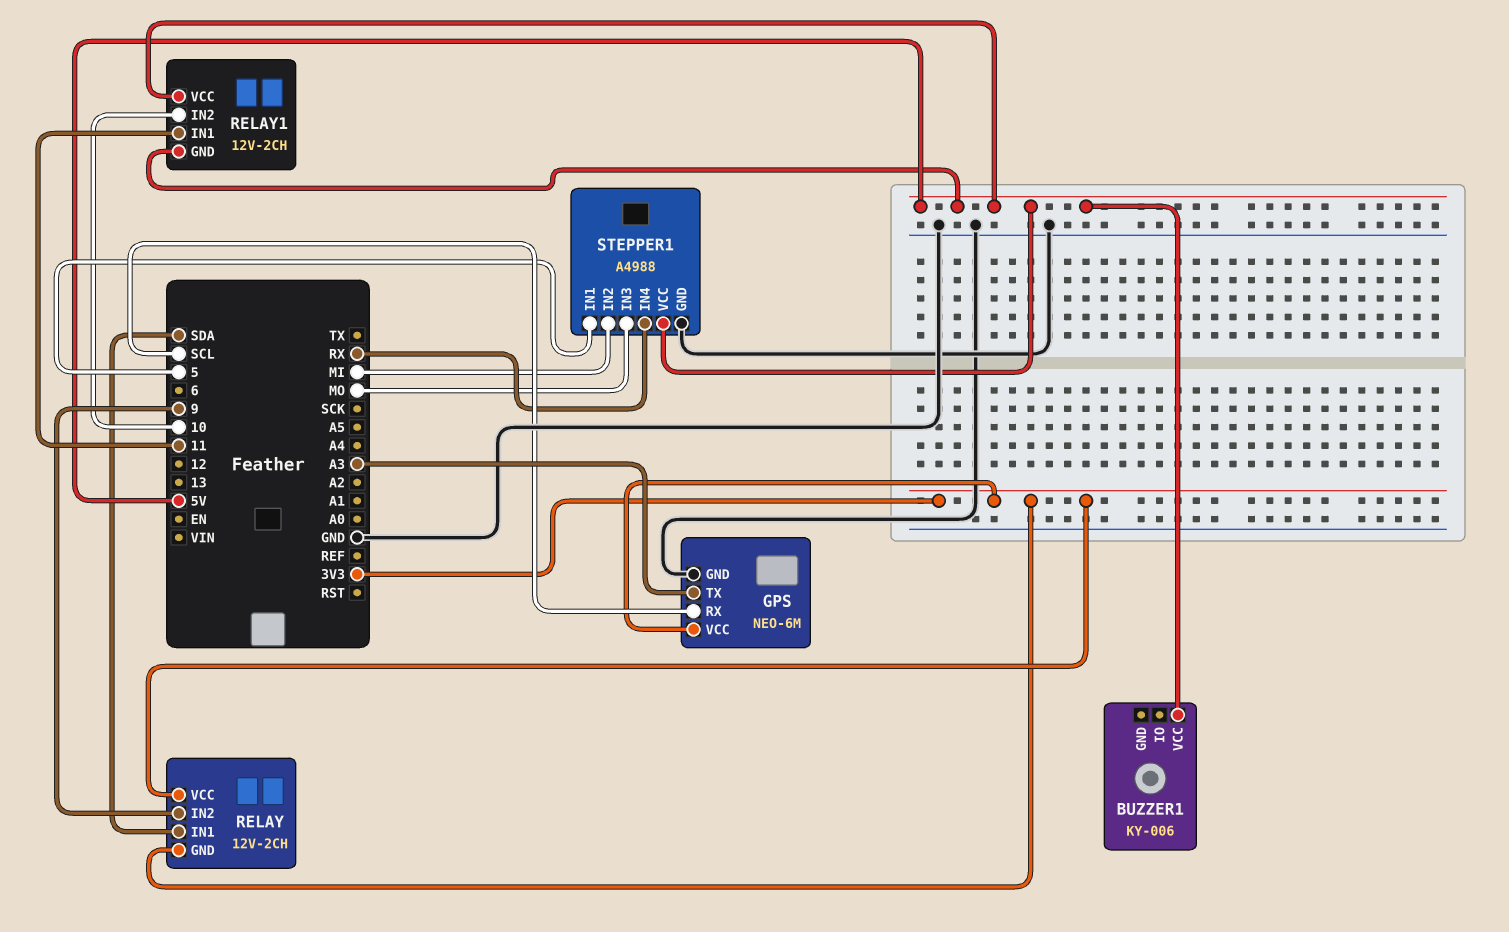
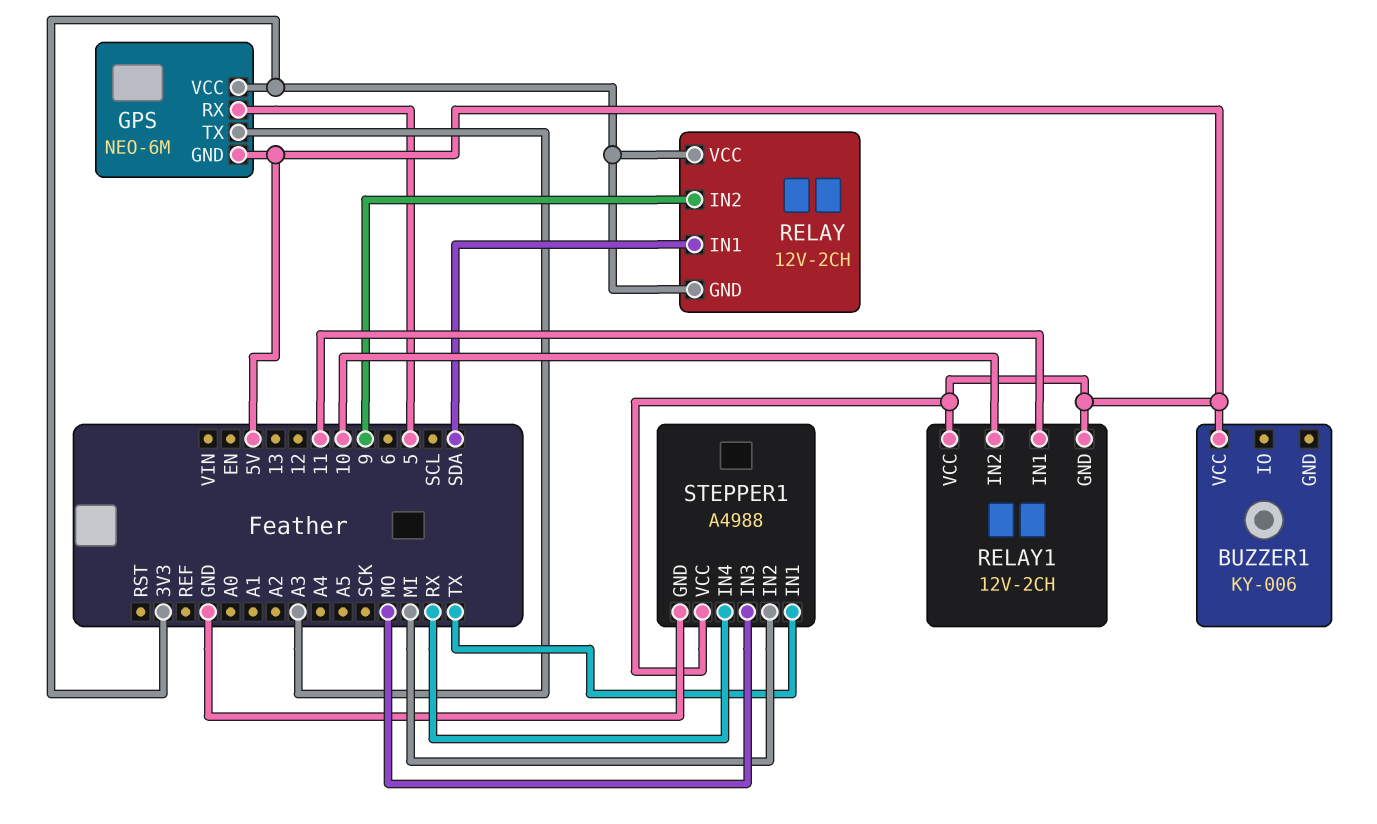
GPS pin GND: GND -> 5V
GPS pin RX: SCL -> 5
STEPPER1 pin IN1: 5 -> TX

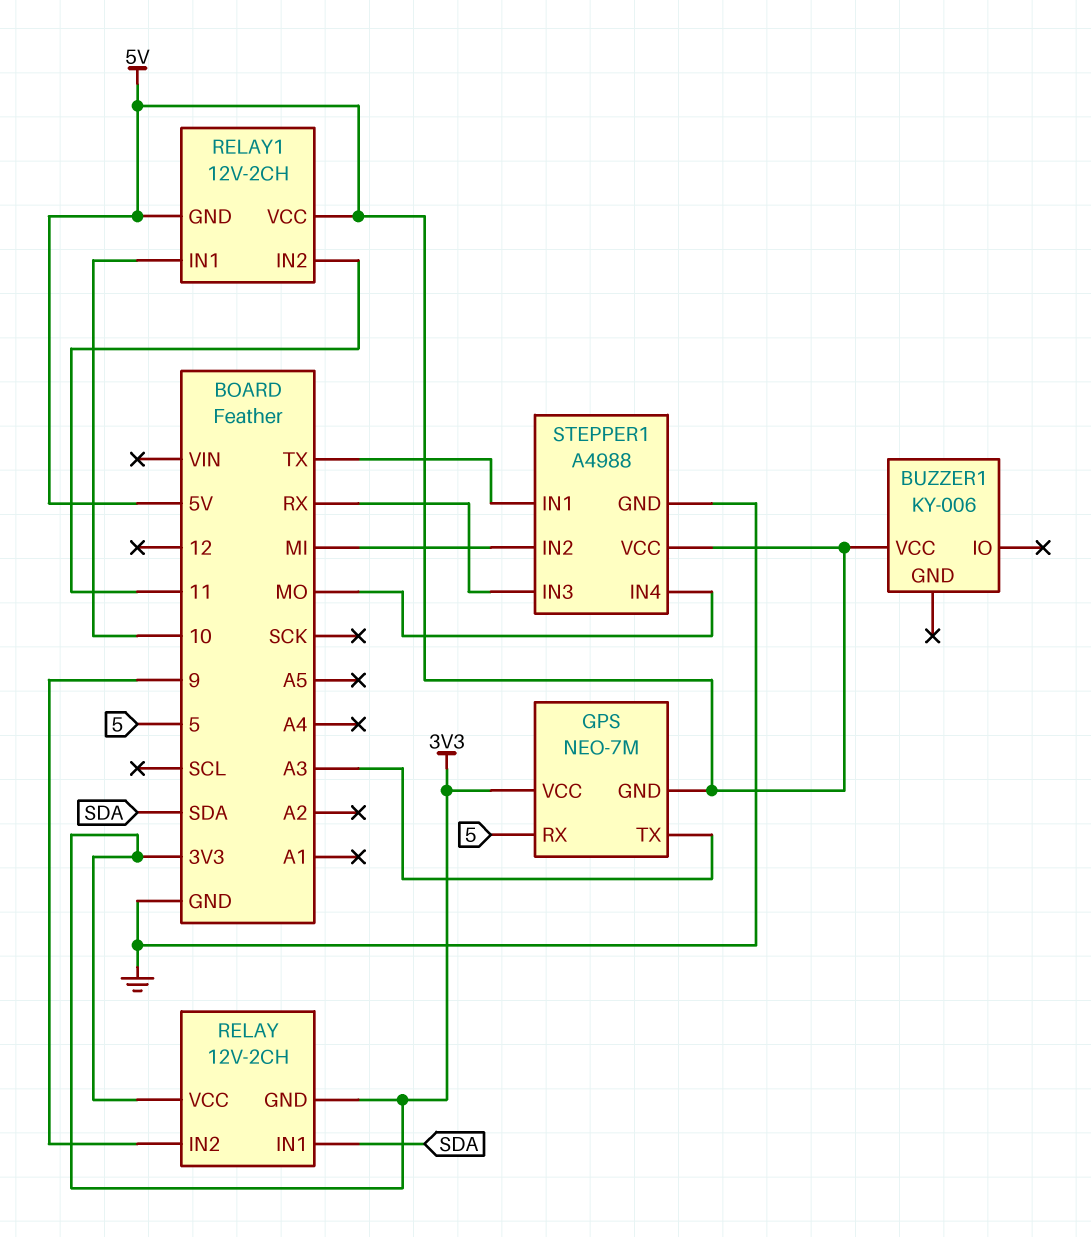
GPS: NEO-6M -> NEO-7M
RELAY1 pin IN1: 11 -> 10
RELAY1 pin IN2: 10 -> 11
STEPPER1 pin IN3: MO -> RX
STEPPER1 pin IN4: RX -> MO

